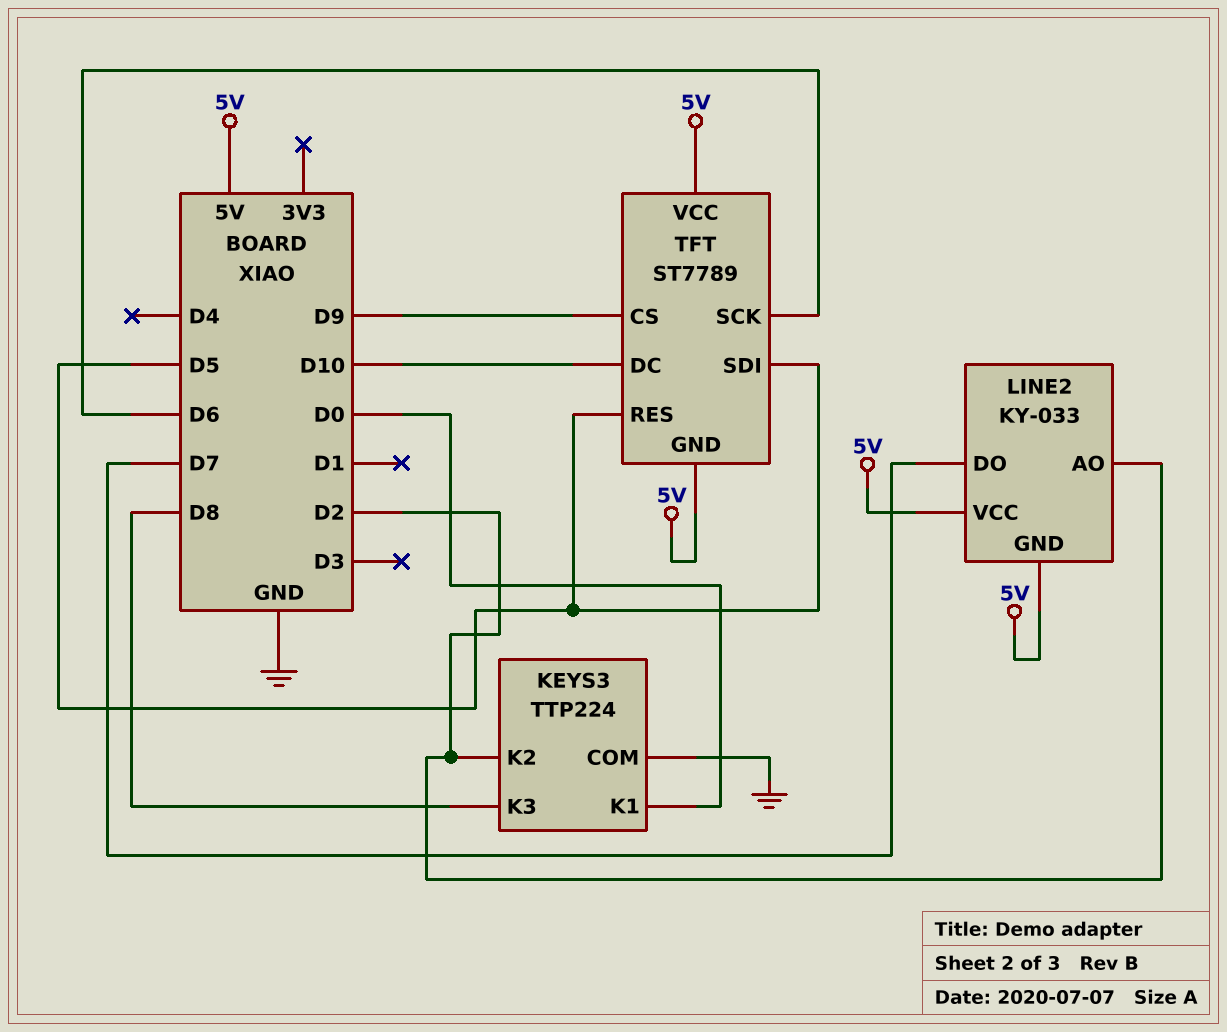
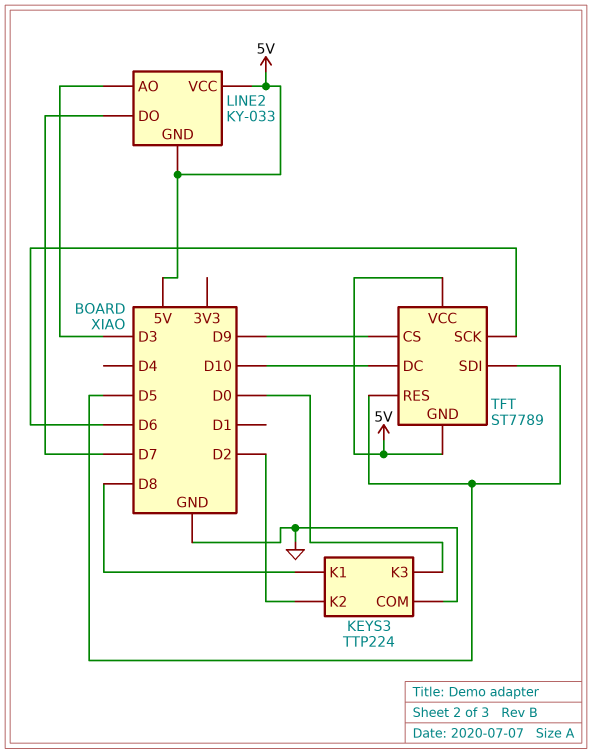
KEYS3 pin K1: D0 -> D8
KEYS3 pin K3: D8 -> D0
LINE2 pin AO: D2 -> D3

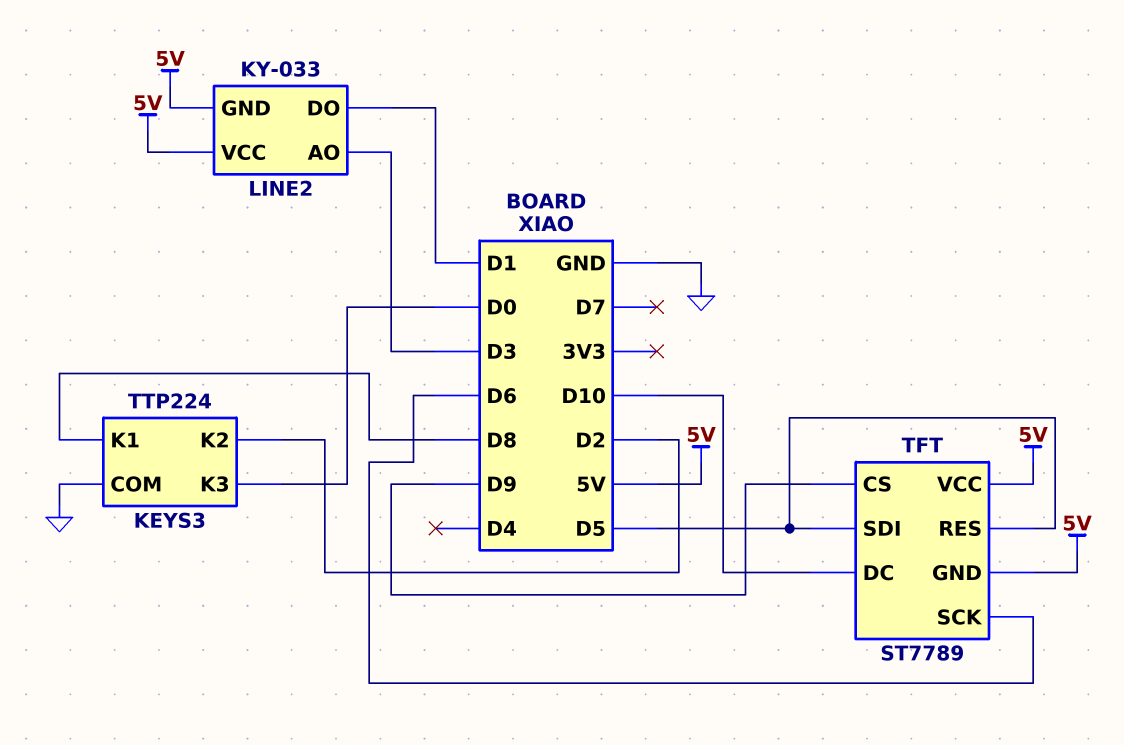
LINE2 pin DO: D7 -> D1

